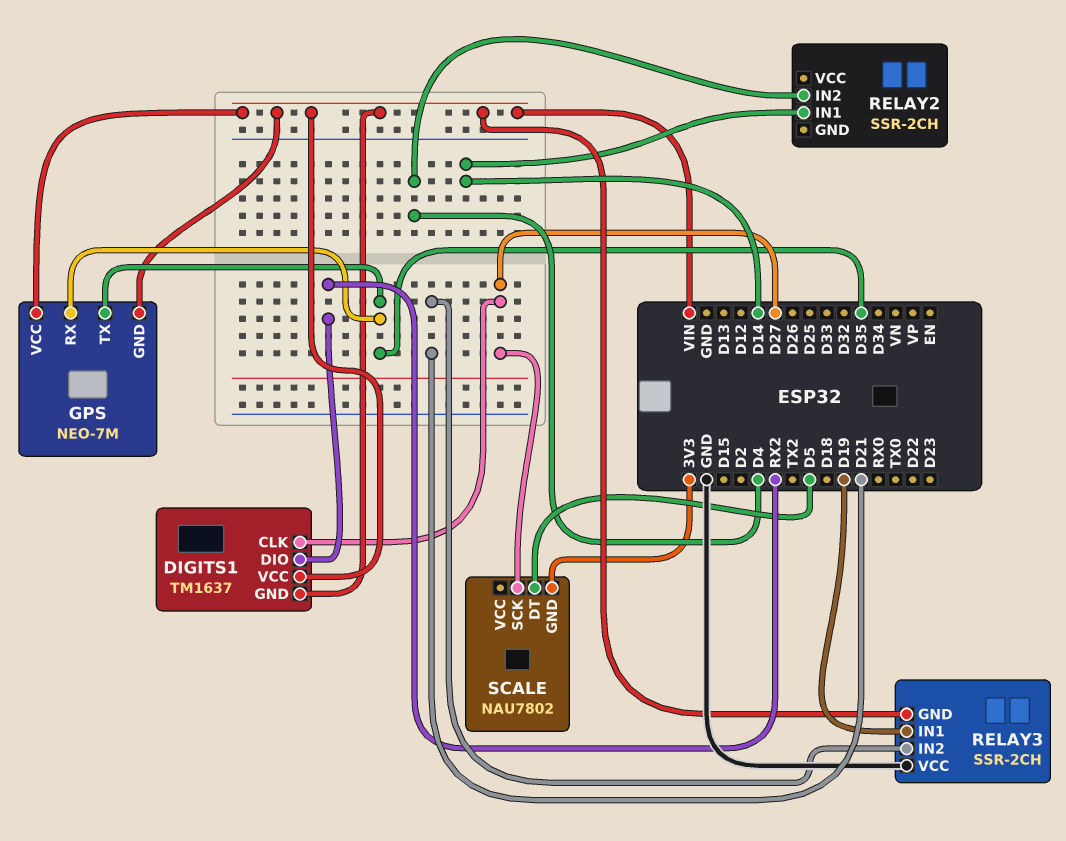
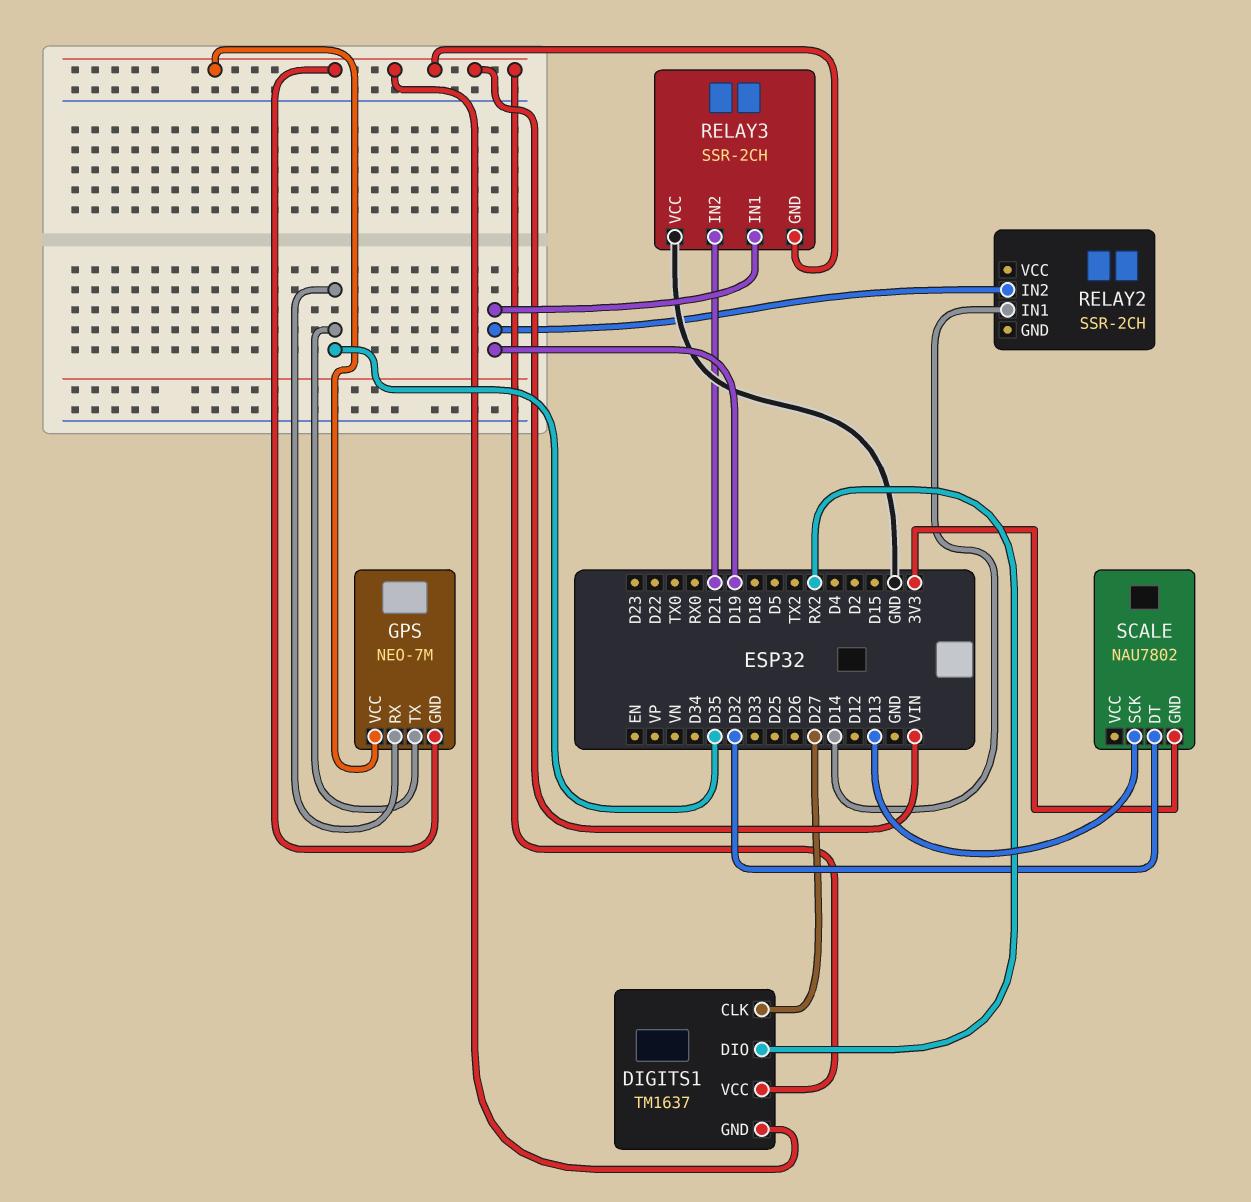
RELAY2 pin IN2: D4 -> D19
SCALE pin DT: D5 -> D32
SCALE pin SCK: D27 -> D13

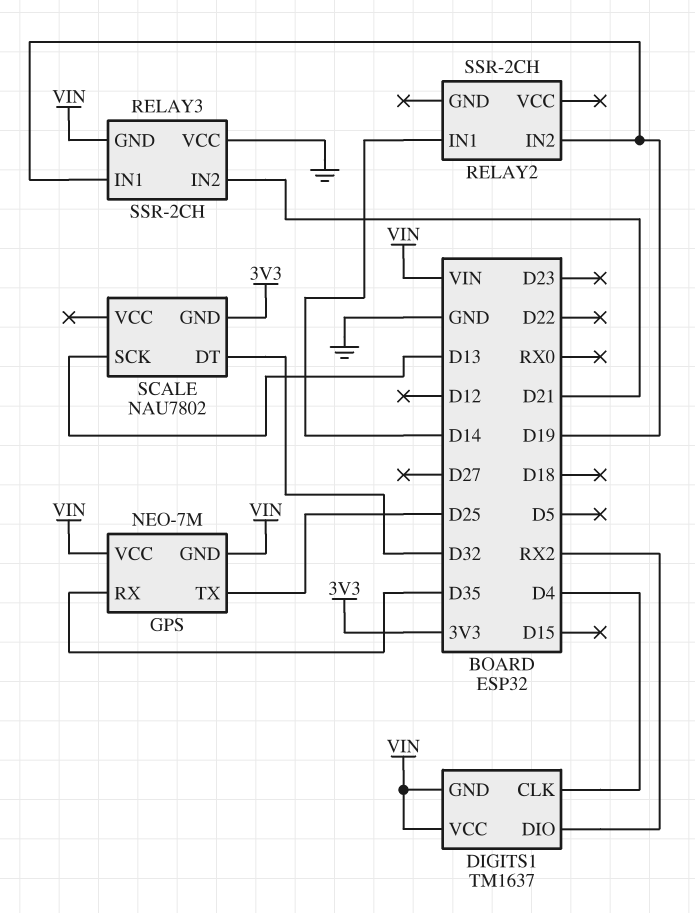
DIGITS1 pin CLK: D27 -> D4
GPS pin TX: D35 -> D25

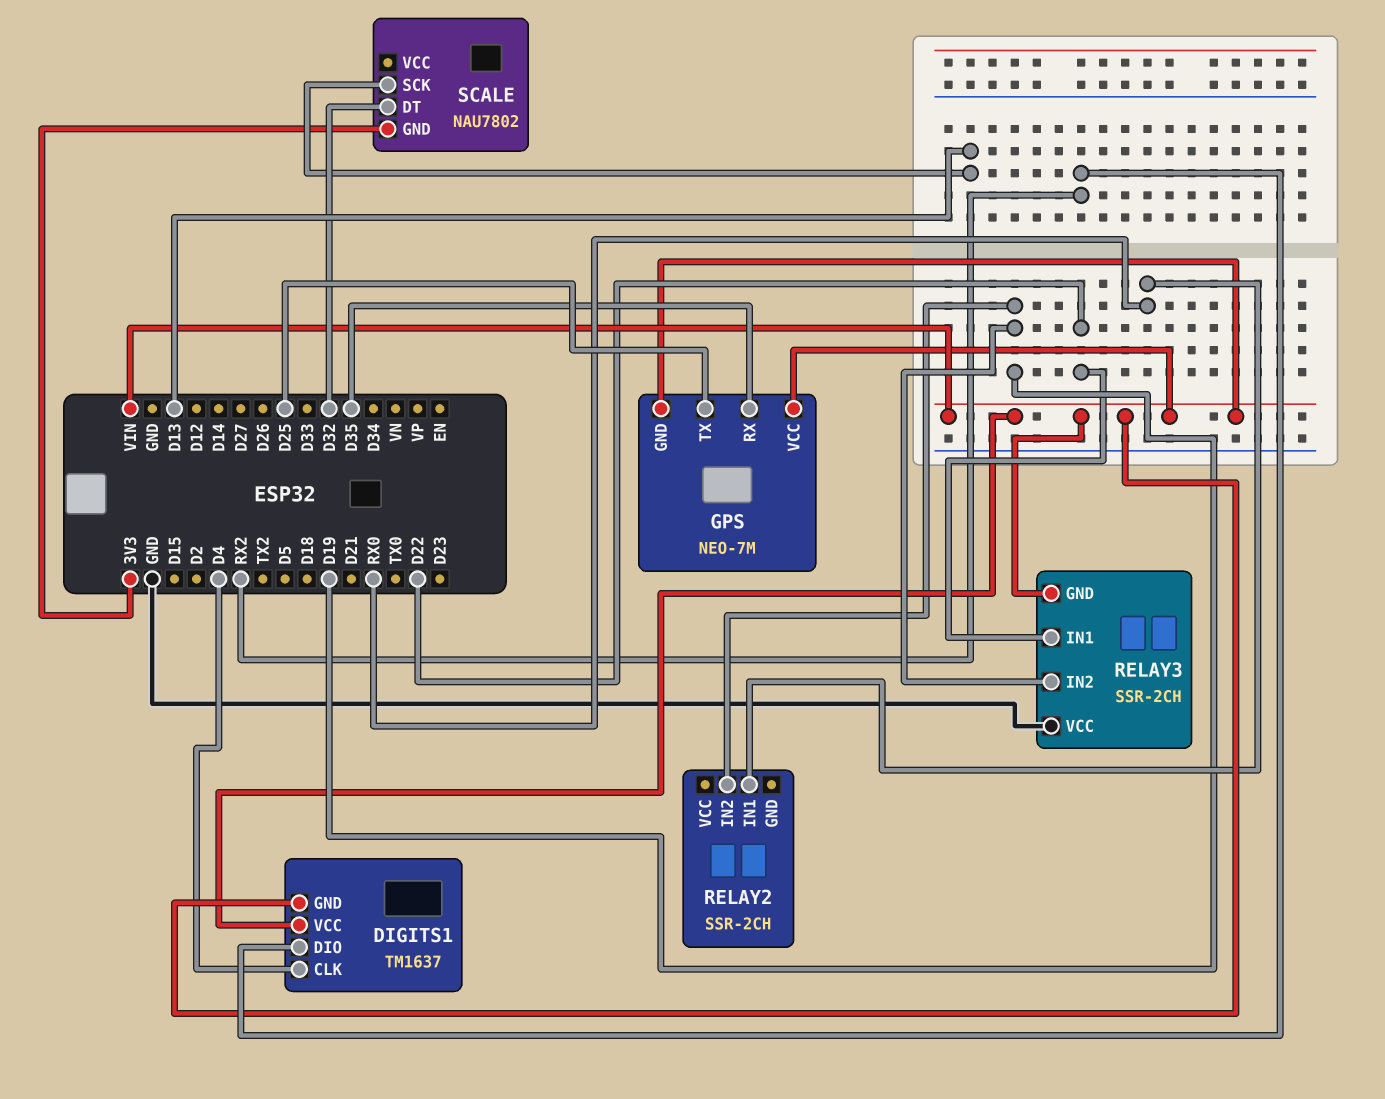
RELAY2 pin IN1: D14 -> RX0
RELAY3 pin IN1: D19 -> D22
RELAY3 pin IN2: D21 -> D19

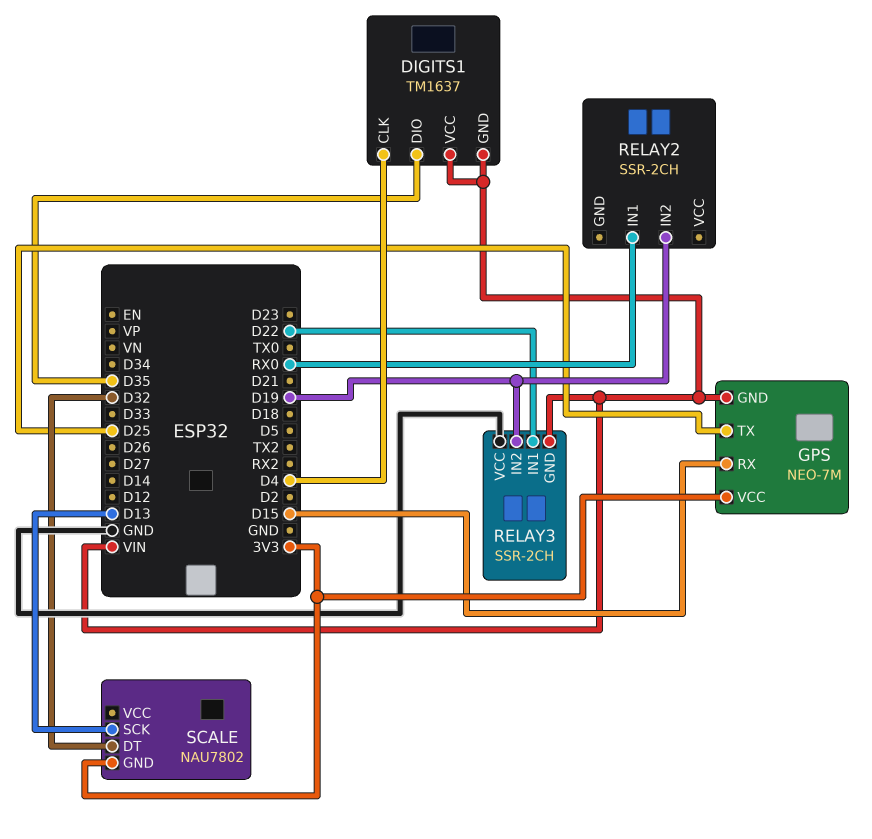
DIGITS1 pin DIO: RX2 -> D35
GPS pin RX: D35 -> D15
GPS pin VCC: VIN -> 3V3

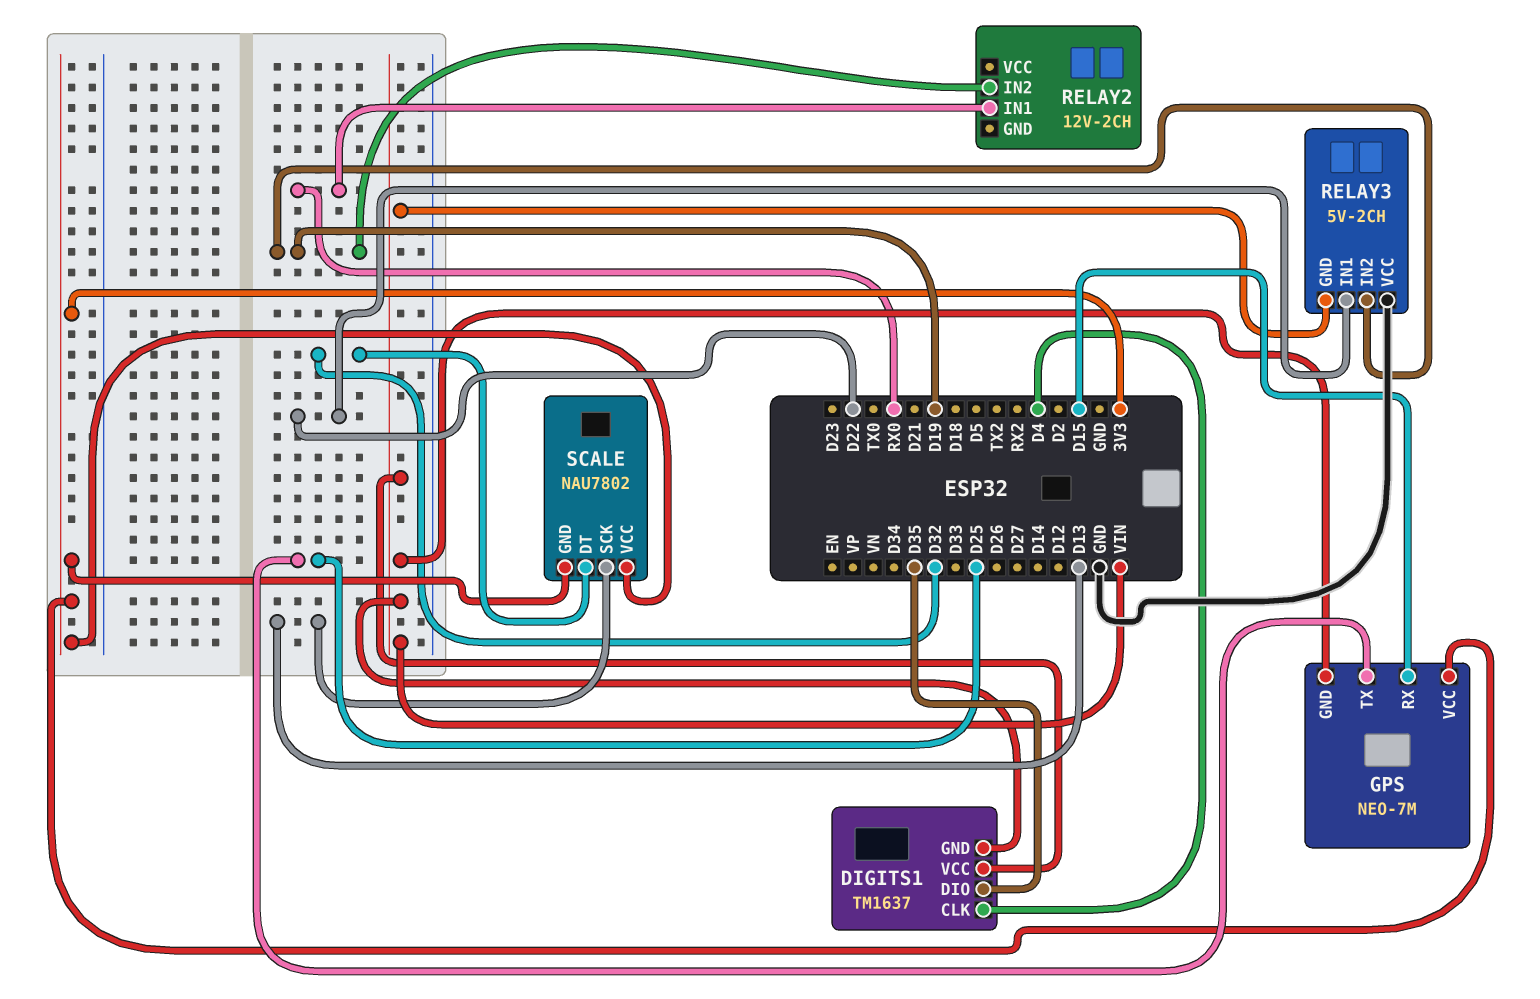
RELAY2: SSR-2CH -> 12V-2CH
RELAY3: SSR-2CH -> 5V-2CH
SCALE pin VCC: none -> 3V3

